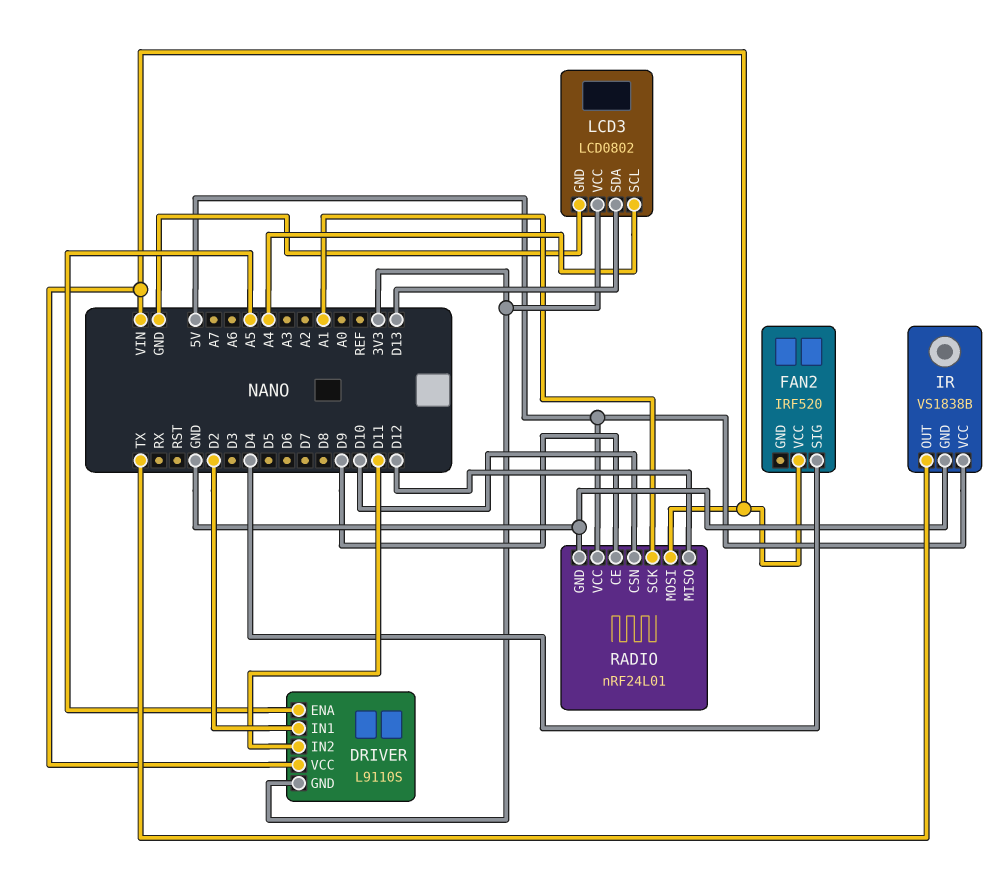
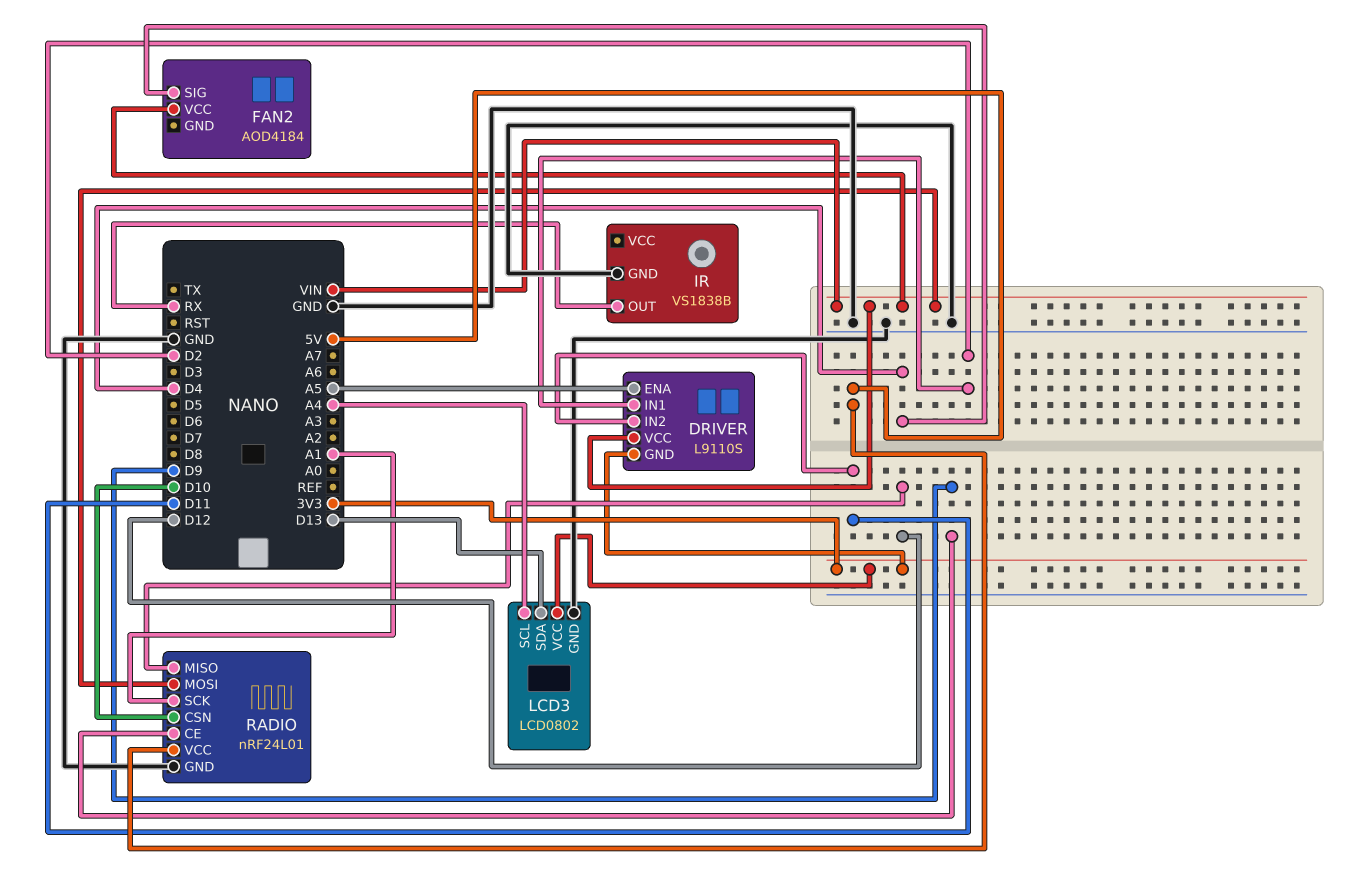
FAN2: IRF520 -> AOD4184
IR pin OUT: TX -> RX
IR pin VCC: 5V -> none

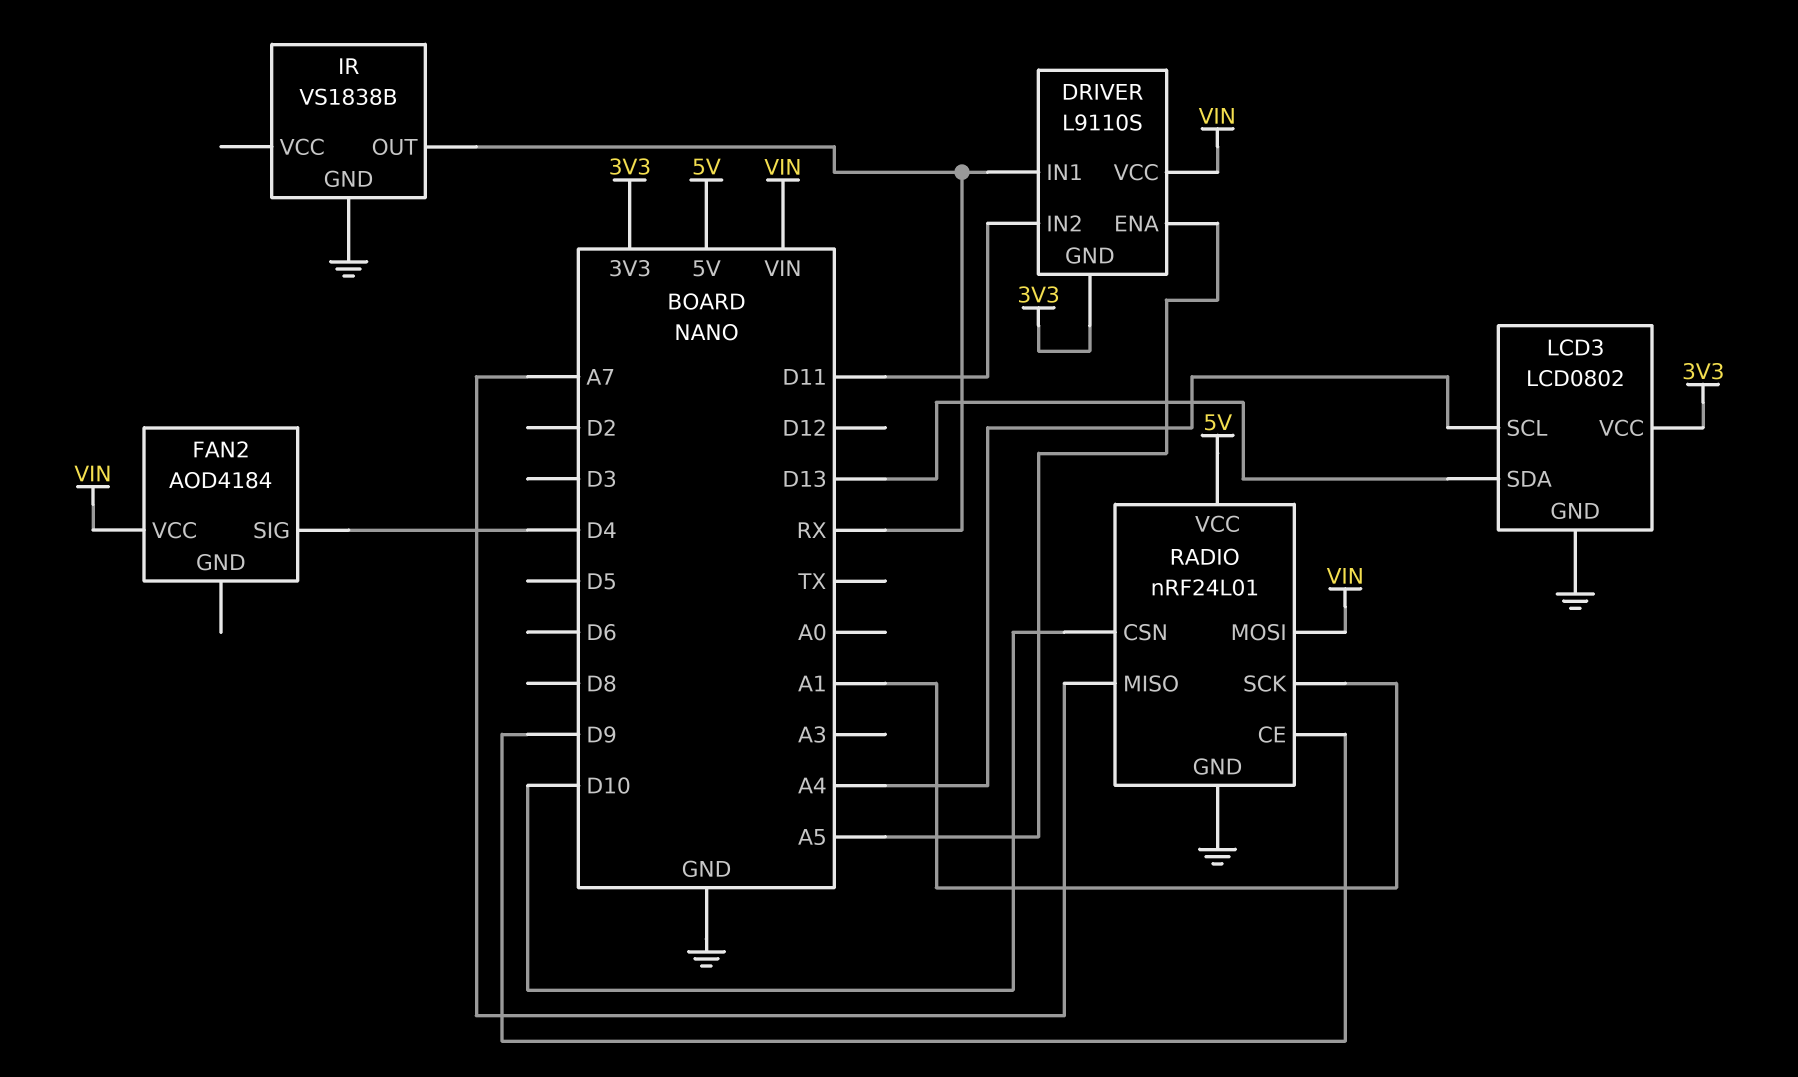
DRIVER pin IN1: D2 -> RX
RADIO pin MISO: D12 -> A7

